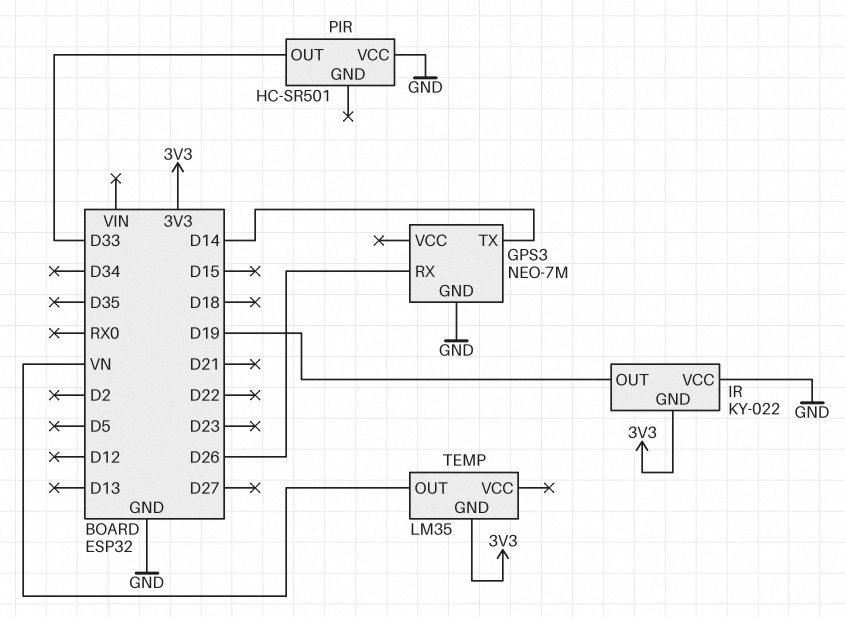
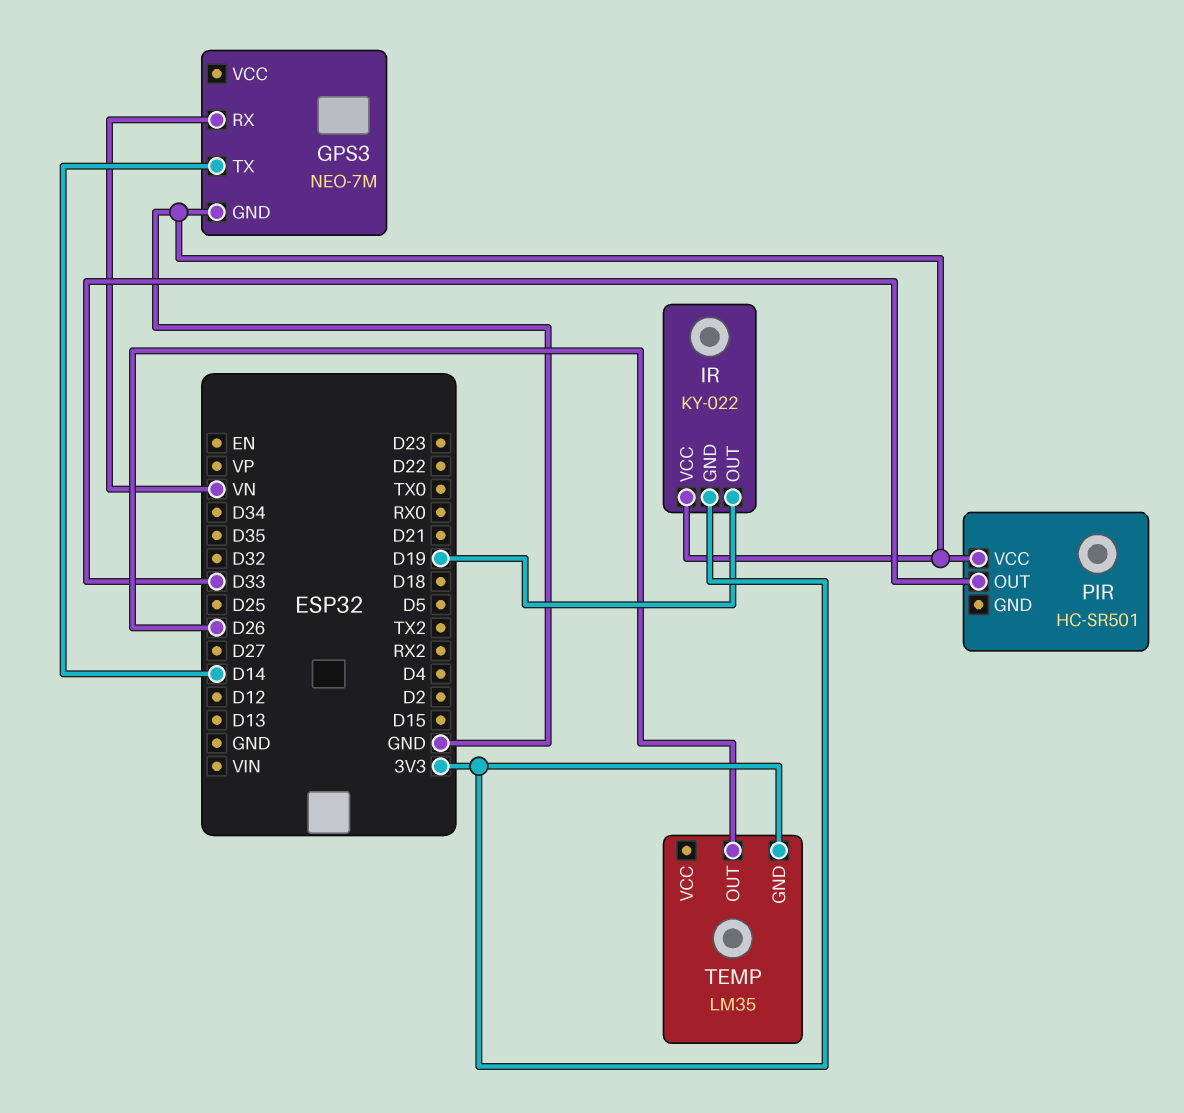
GPS3 pin RX: D26 -> VN
TEMP pin OUT: VN -> D26

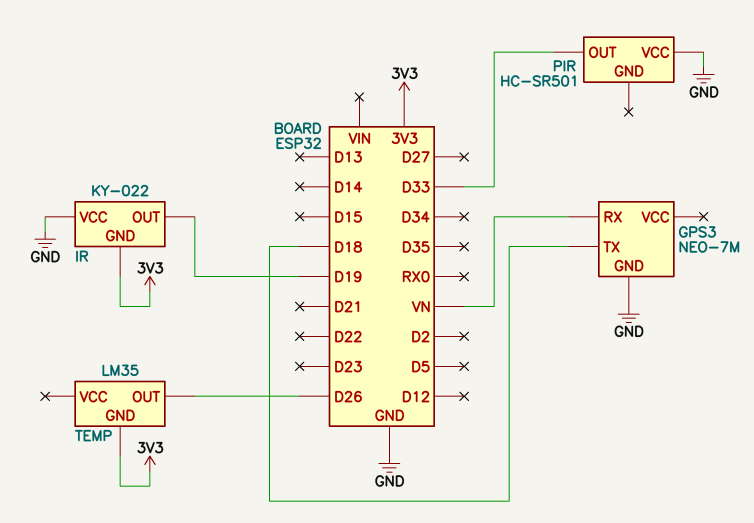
GPS3 pin TX: D14 -> D18

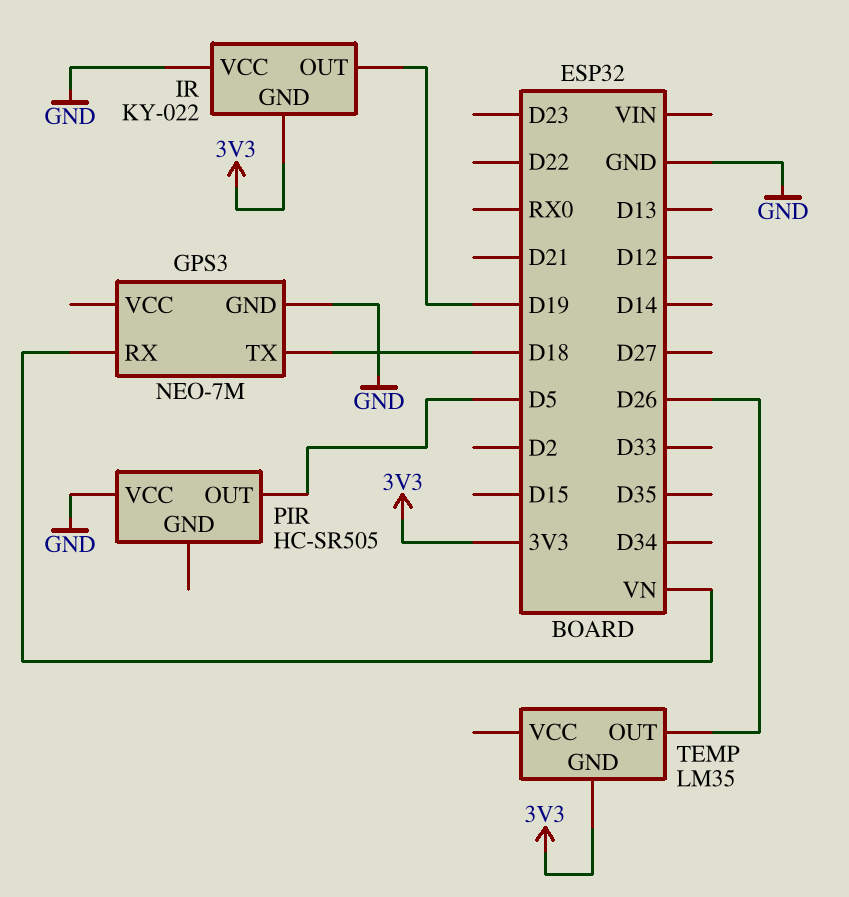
PIR: HC-SR501 -> HC-SR505
PIR pin OUT: D33 -> D5

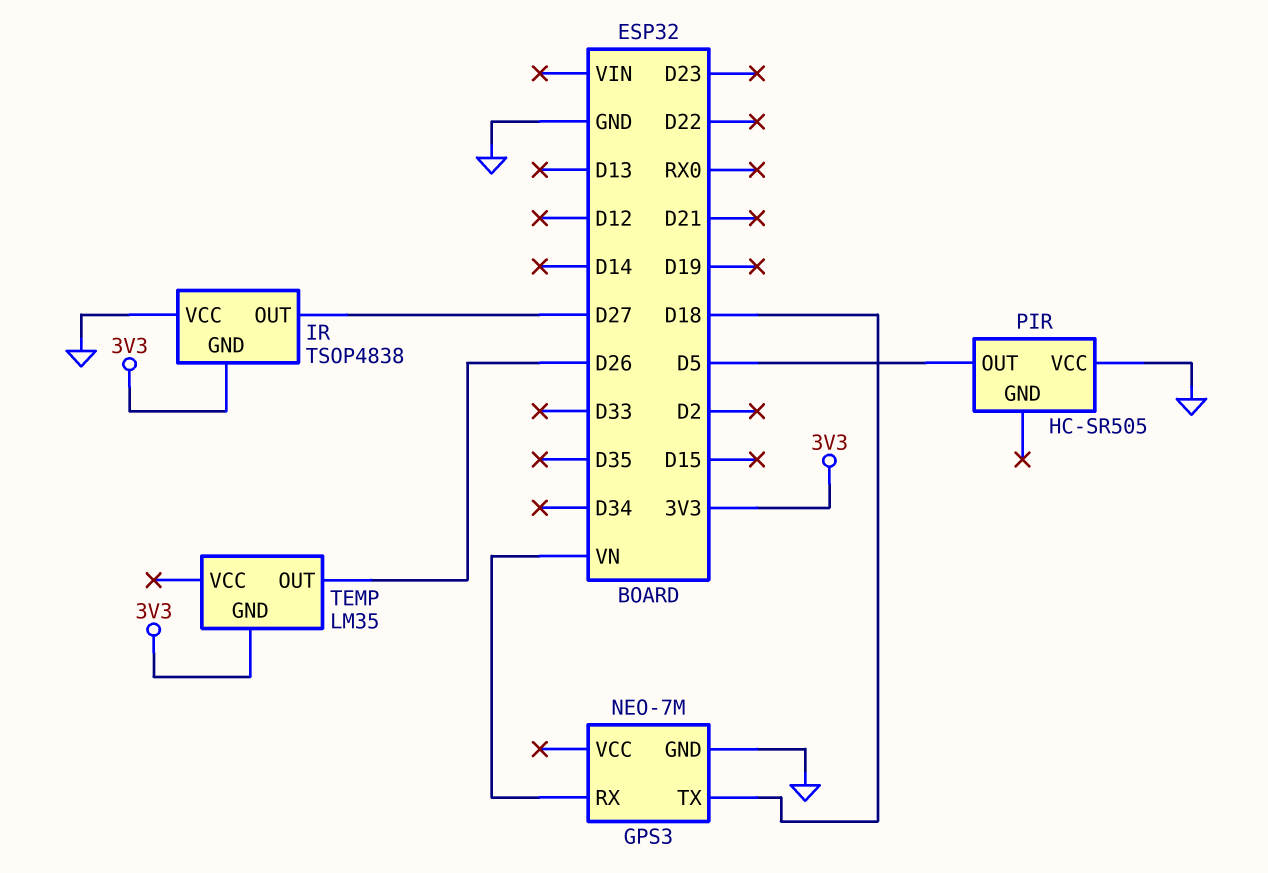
IR: KY-022 -> TSOP4838
IR pin OUT: D19 -> D27

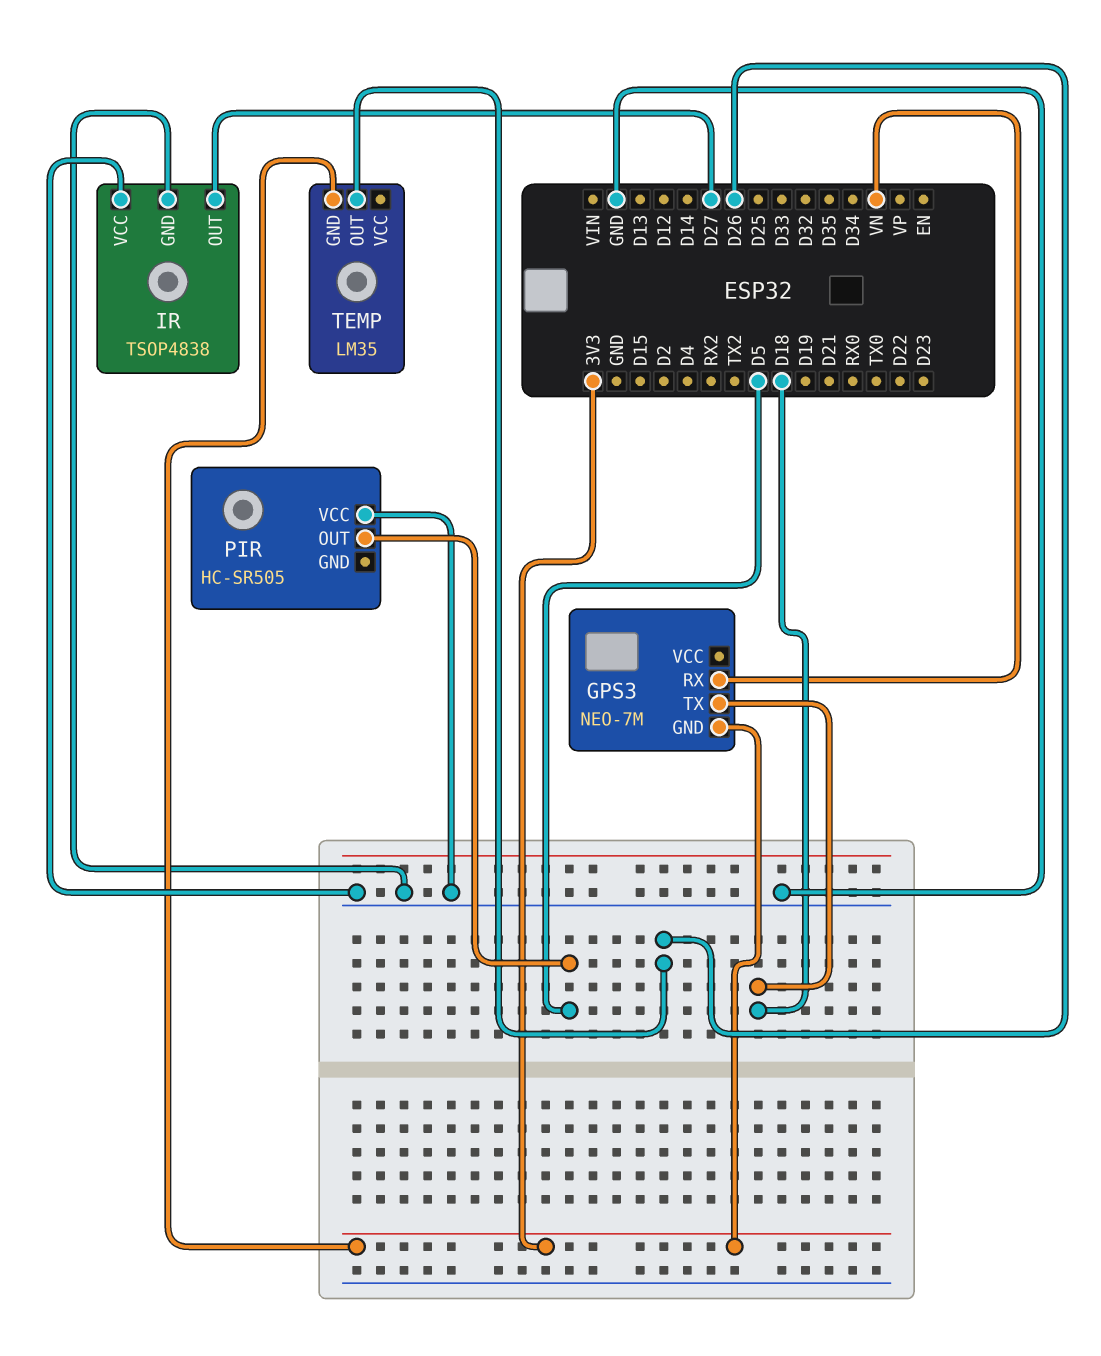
GPS3 pin GND: GND -> 3V3
IR pin GND: 3V3 -> GND

